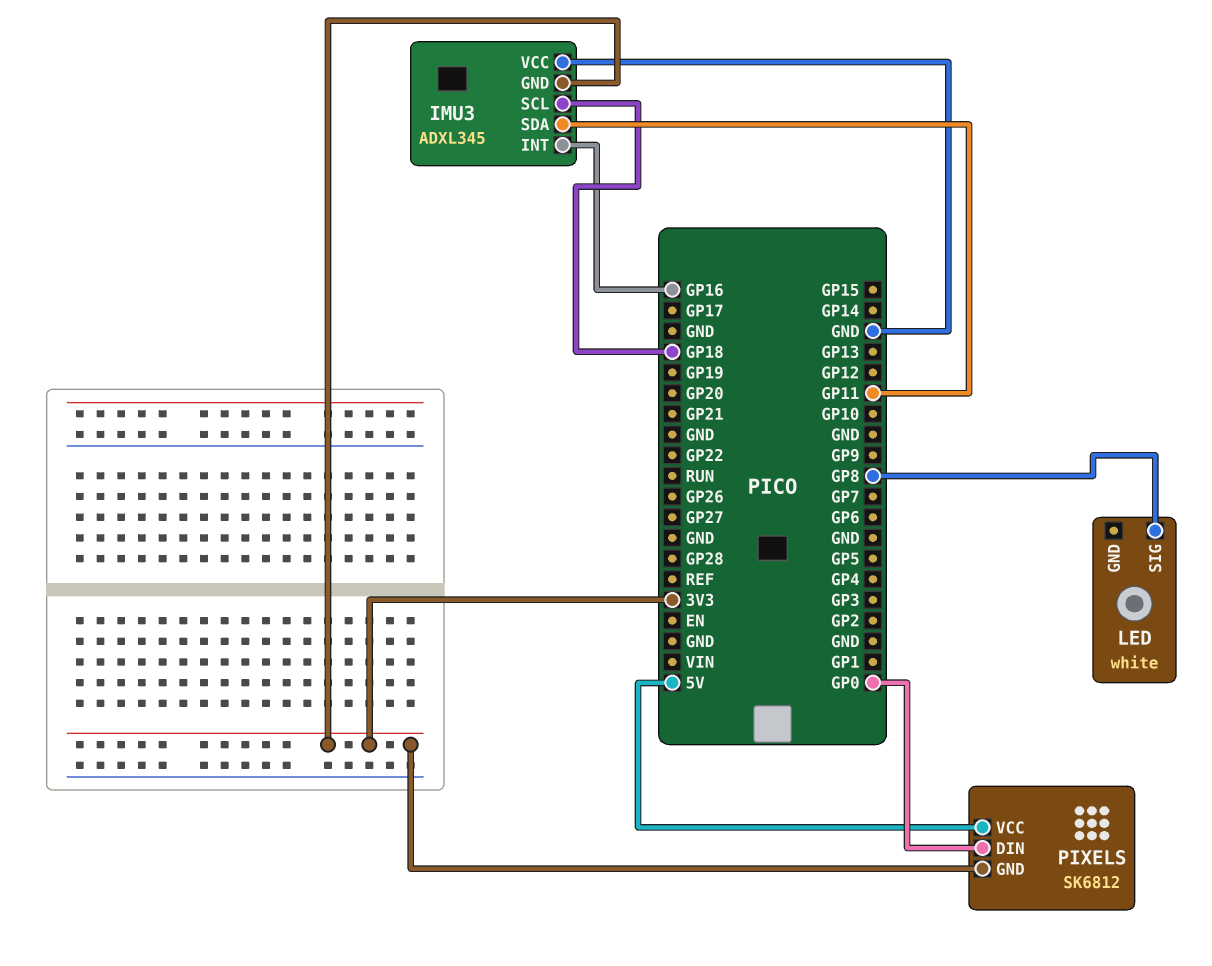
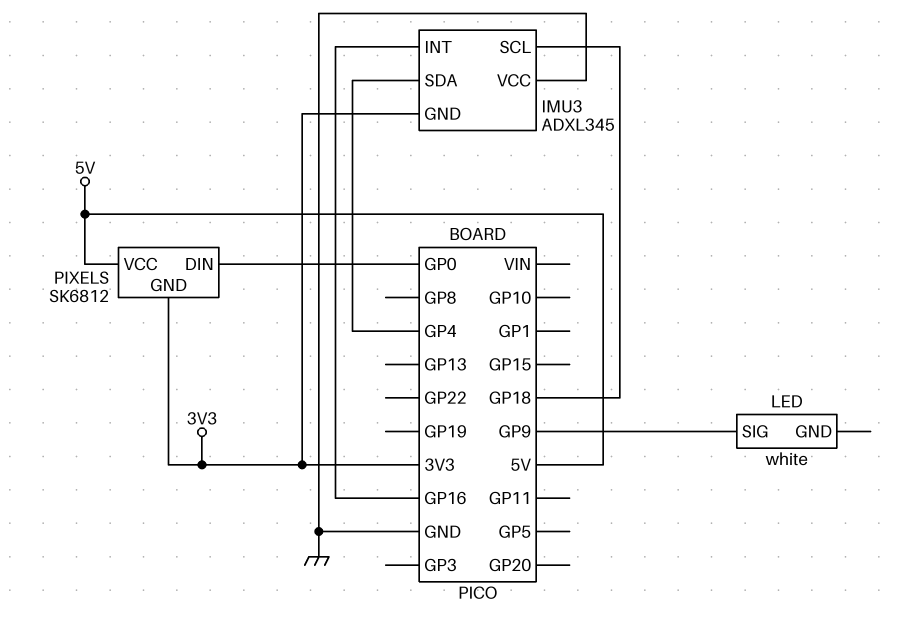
IMU3 pin SDA: GP11 -> GP4
LED pin SIG: GP8 -> GP9

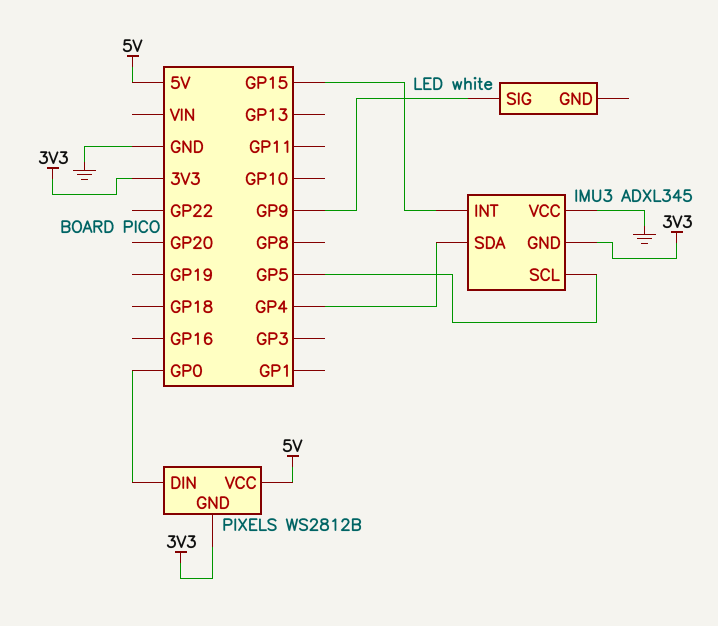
IMU3 pin INT: GP16 -> GP15
IMU3 pin SCL: GP18 -> GP5
PIXELS: SK6812 -> WS2812B

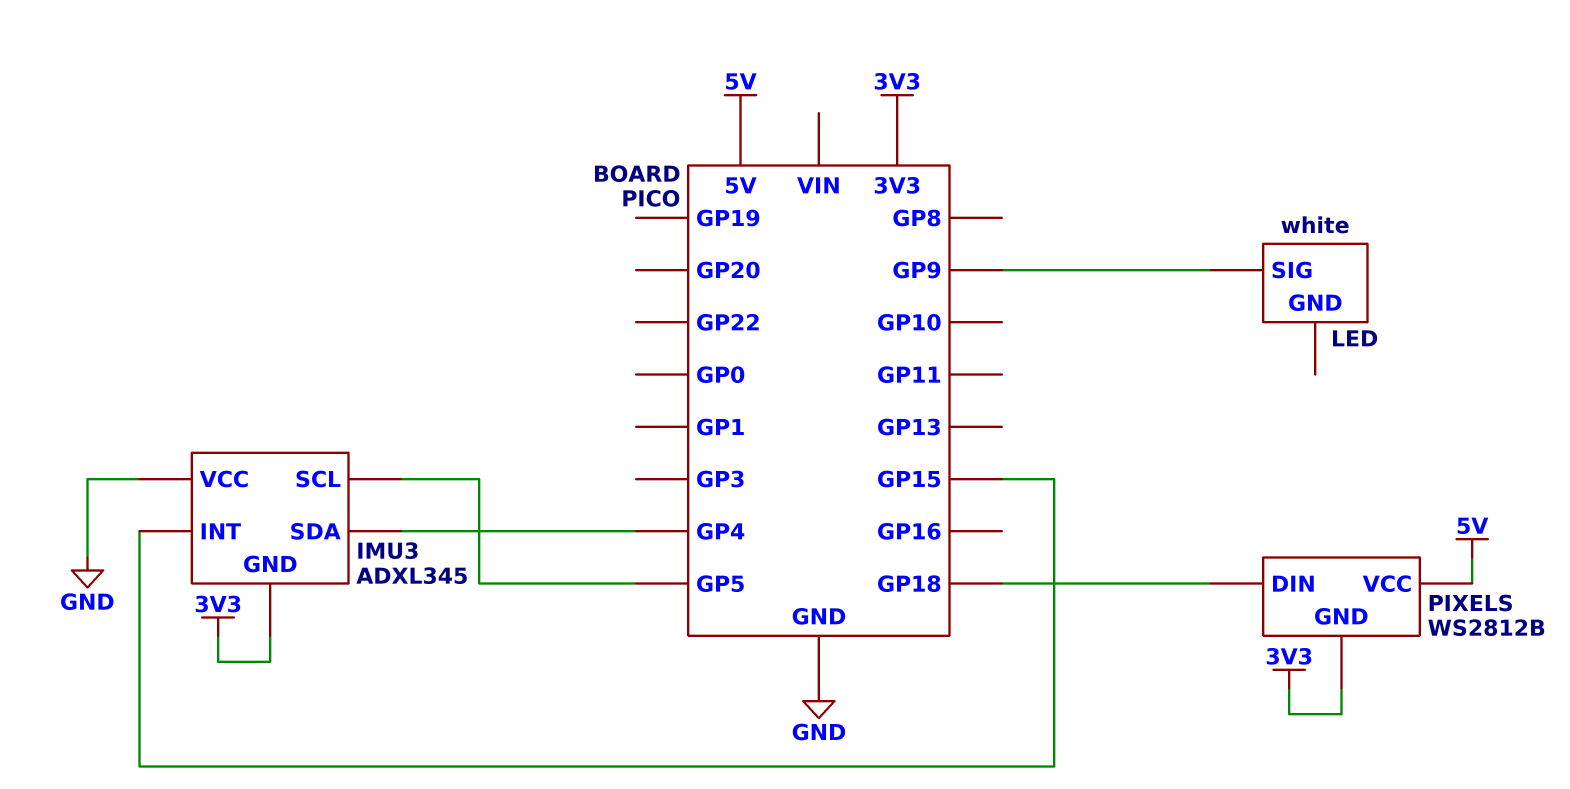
PIXELS pin DIN: GP0 -> GP18

